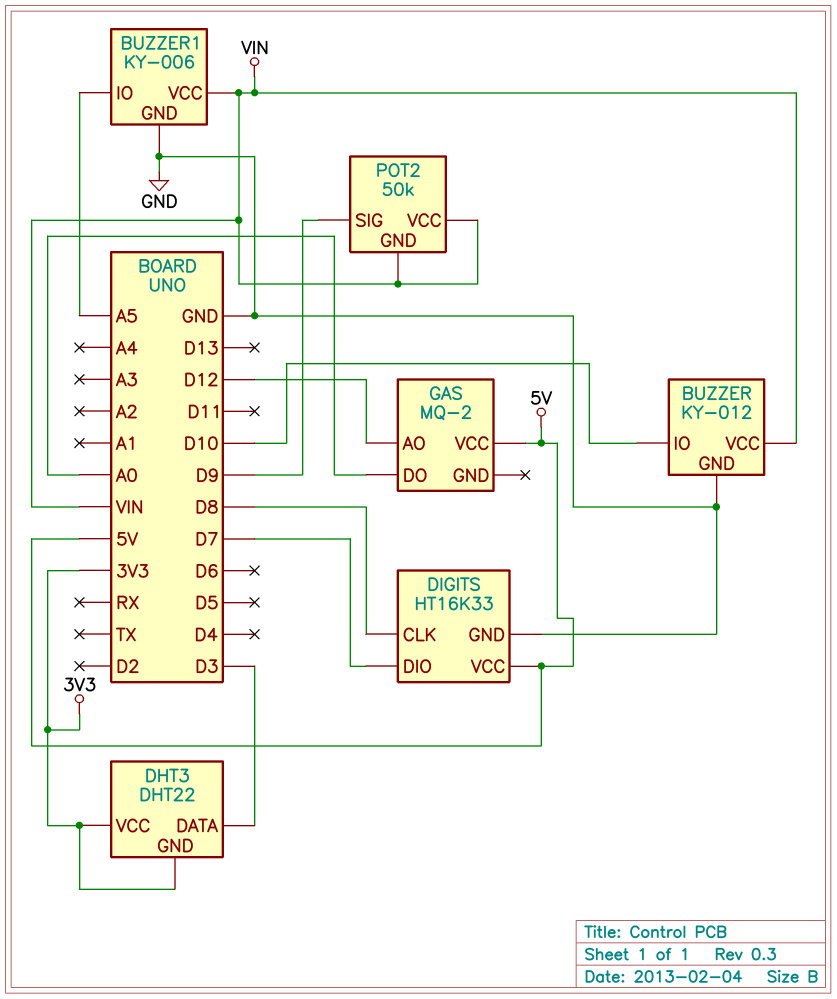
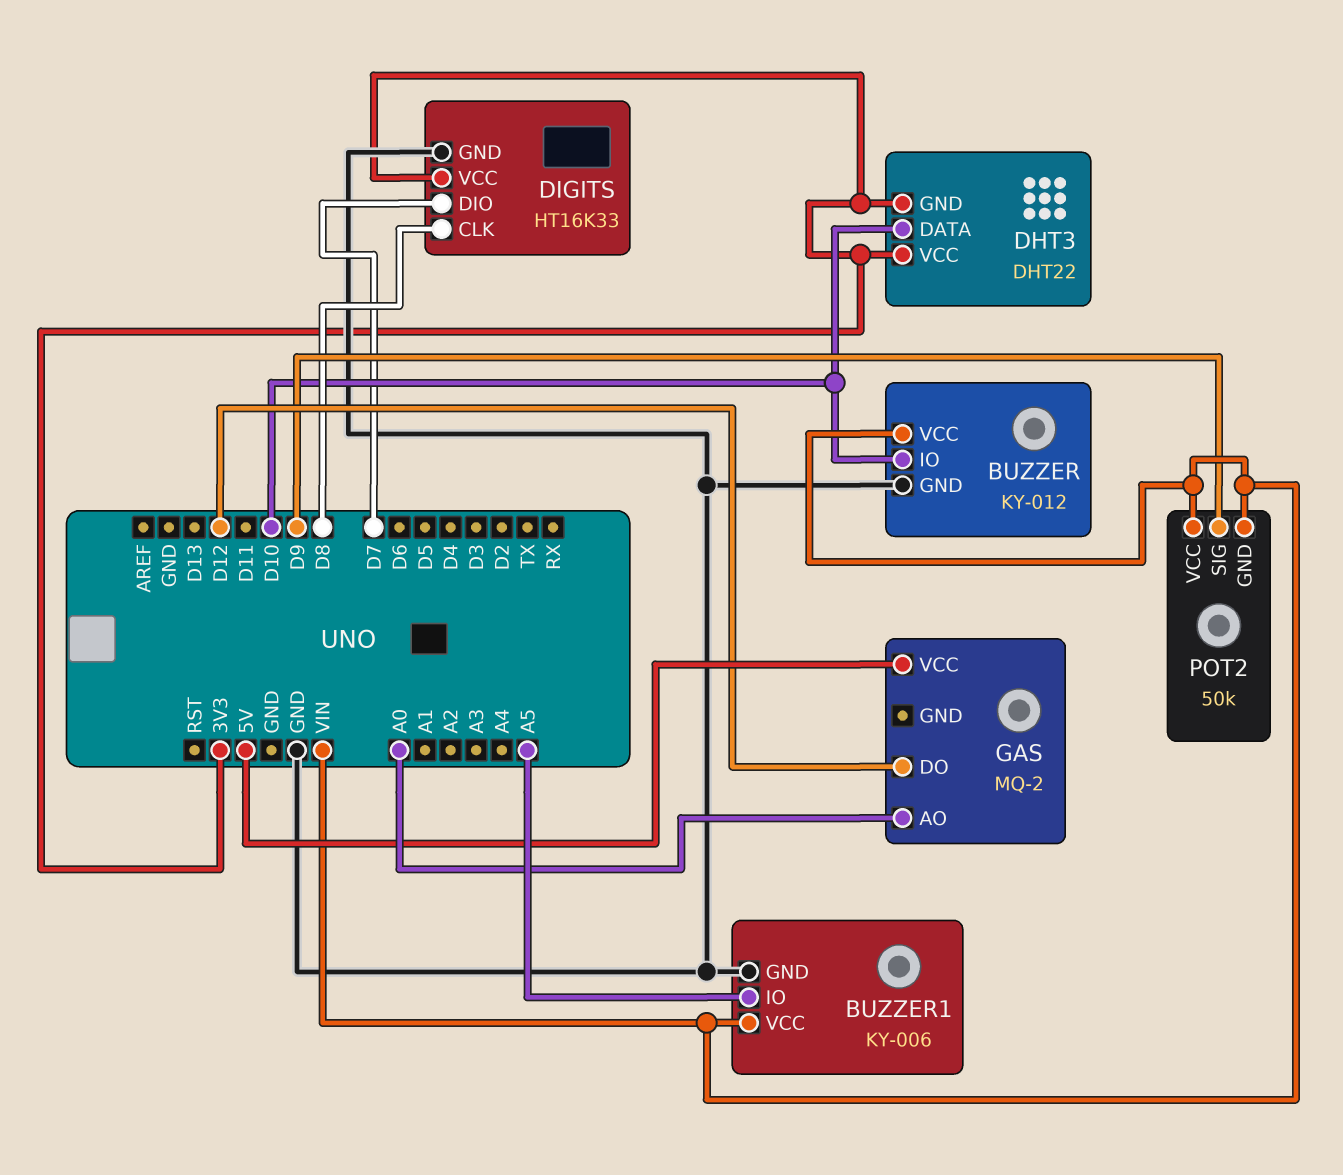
DHT3 pin DATA: D3 -> D10
DIGITS pin VCC: 5V -> 3V3
GAS pin AO: D12 -> A0
GAS pin DO: A0 -> D12

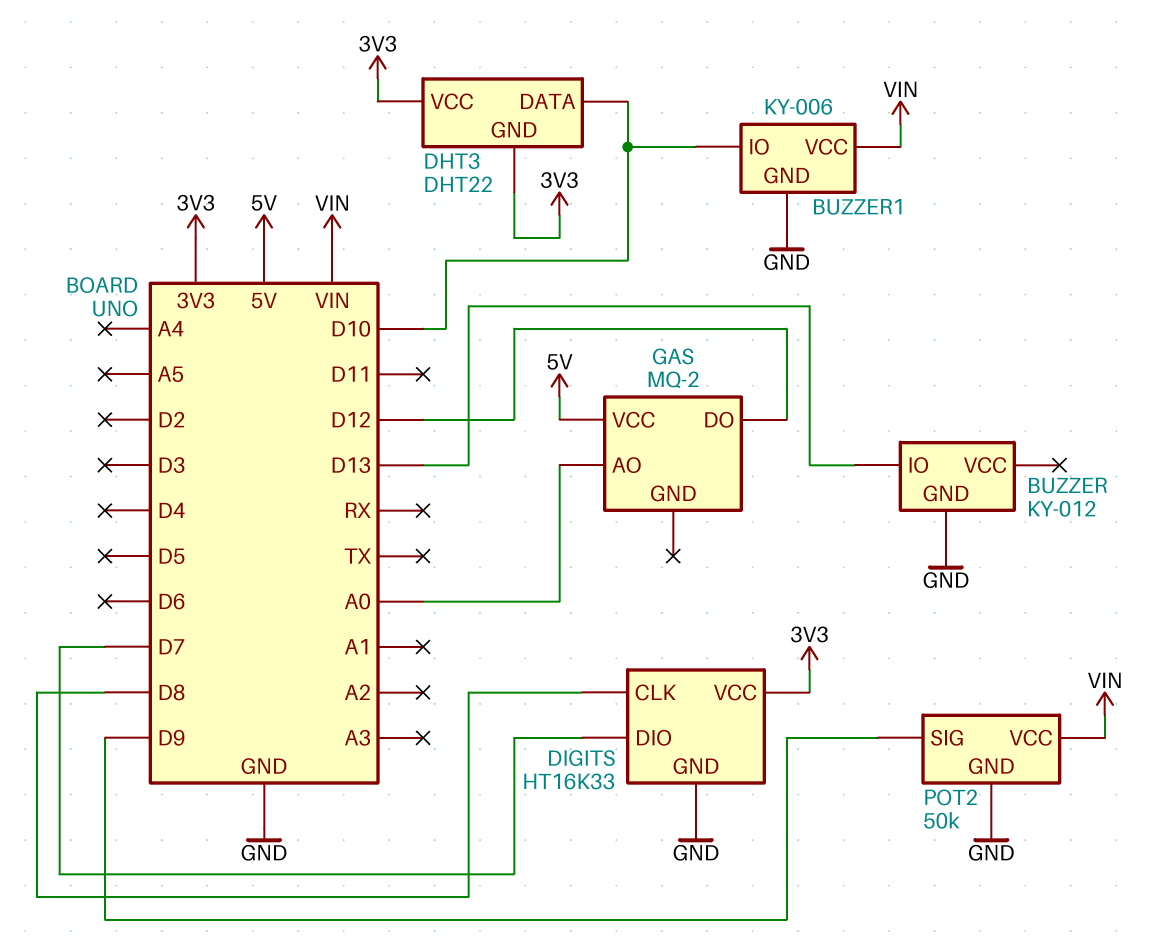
BUZZER pin IO: D10 -> D13
BUZZER pin VCC: VIN -> none
BUZZER1 pin IO: A5 -> D10
POT2 pin GND: VIN -> GND

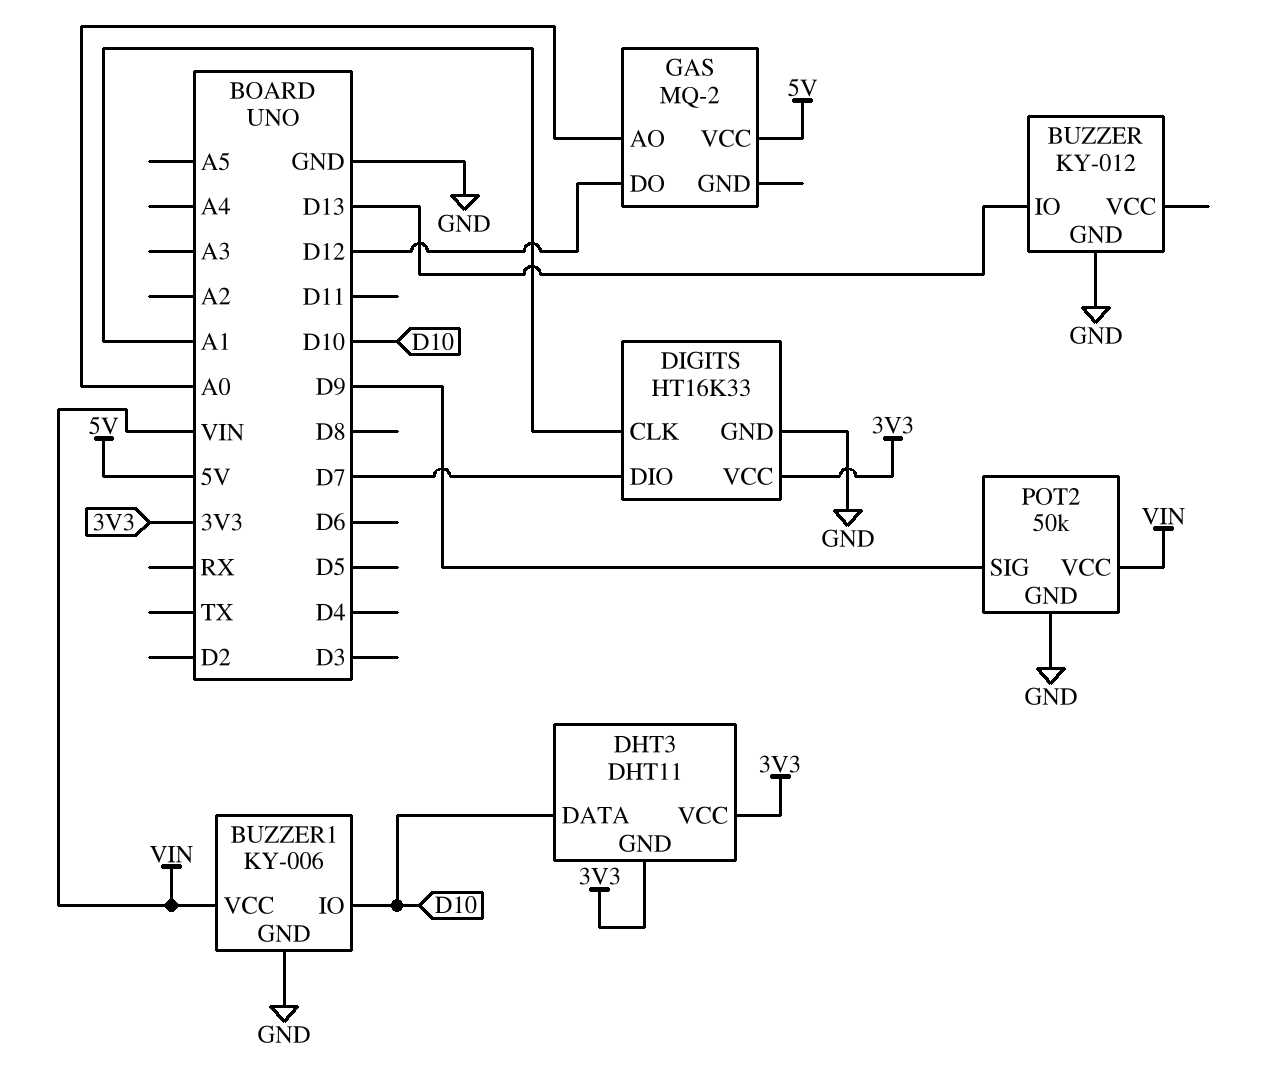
DHT3: DHT22 -> DHT11
DIGITS pin CLK: D8 -> A1

